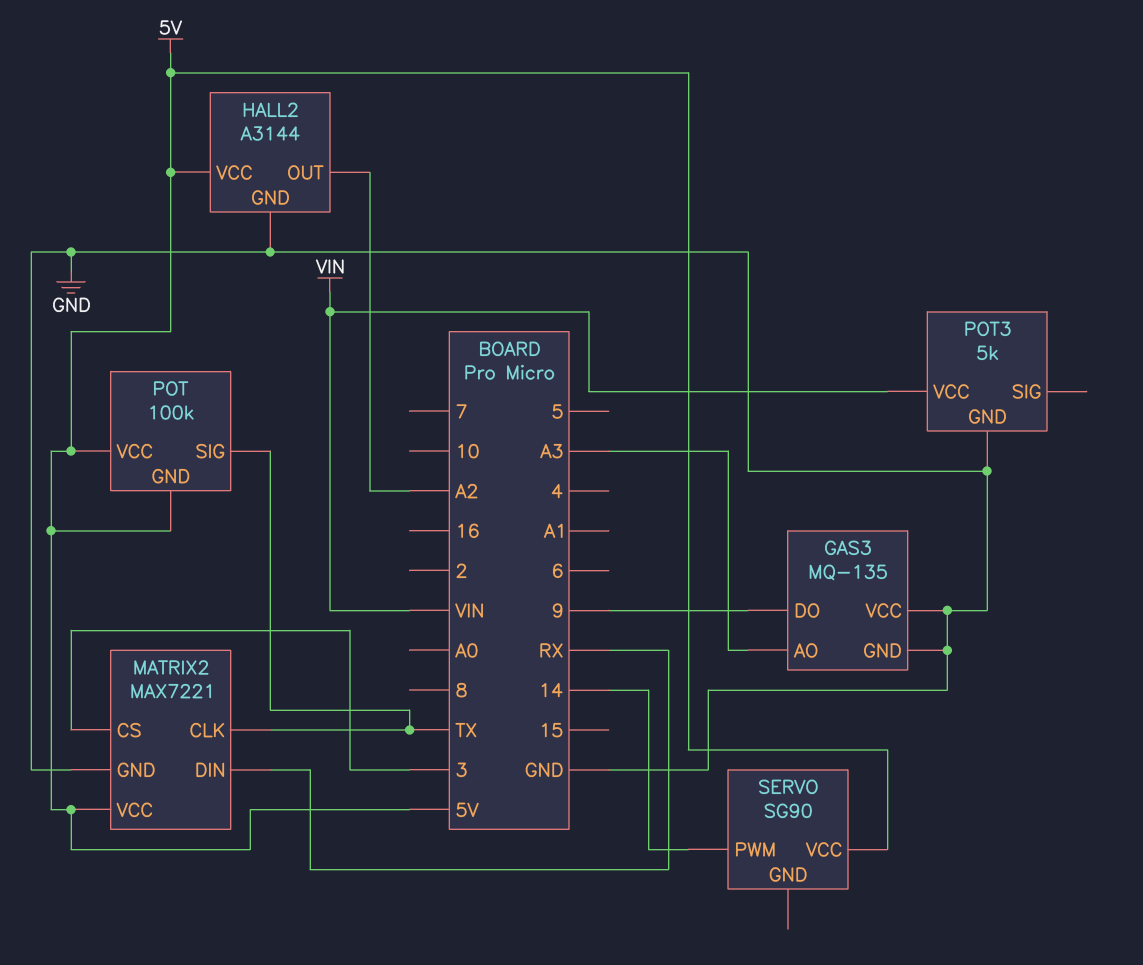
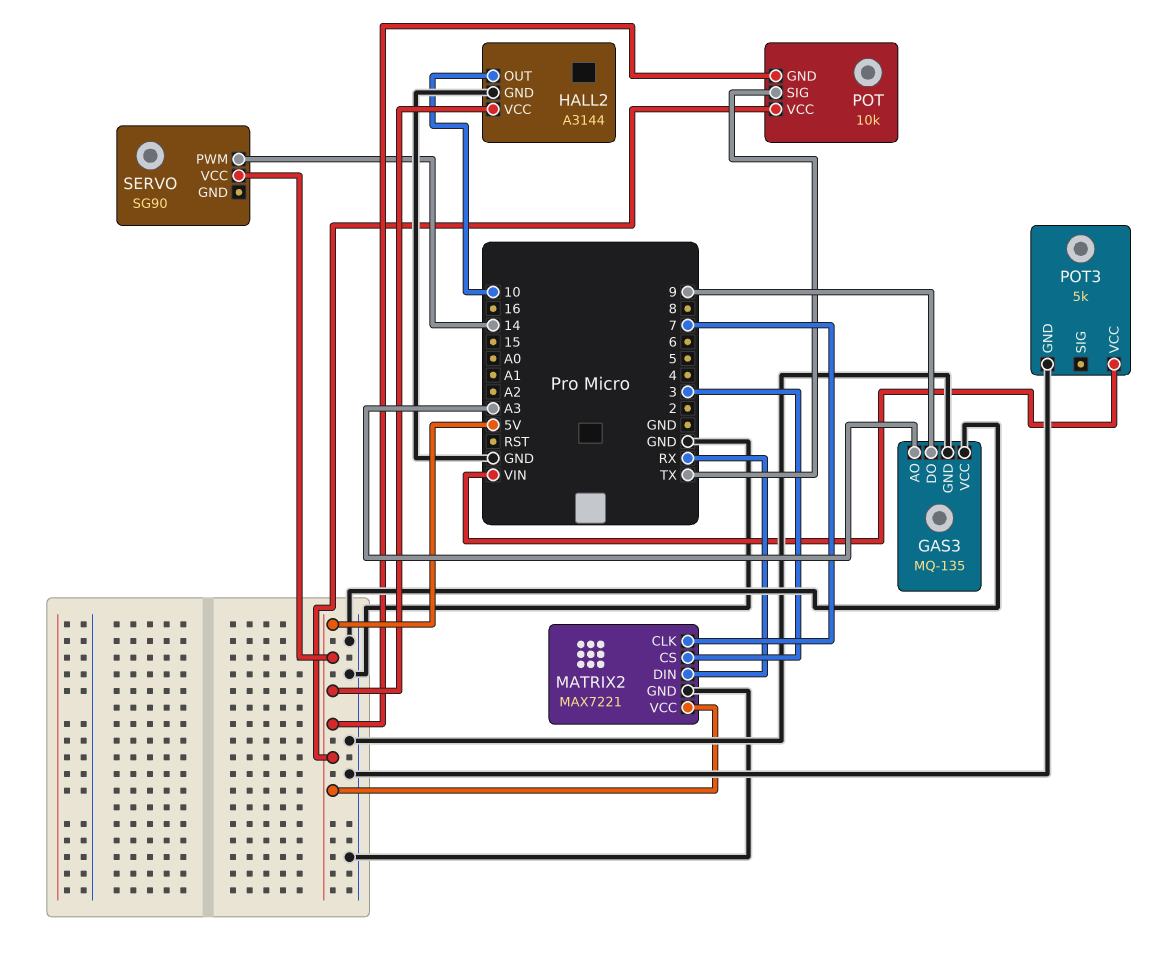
HALL2 pin OUT: A2 -> 10
MATRIX2 pin CLK: TX -> 7
POT: 100k -> 10k

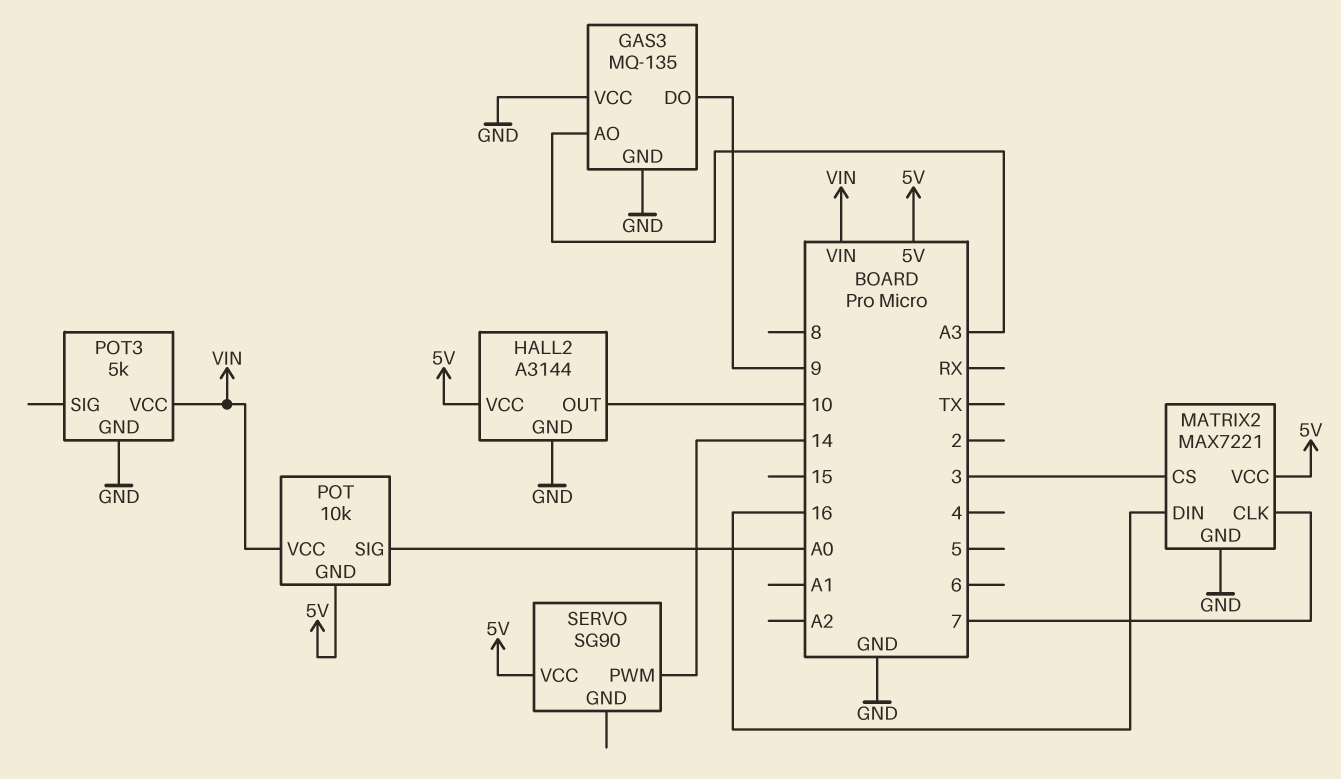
MATRIX2 pin DIN: RX -> 16
POT pin SIG: TX -> A0
POT pin VCC: 5V -> VIN

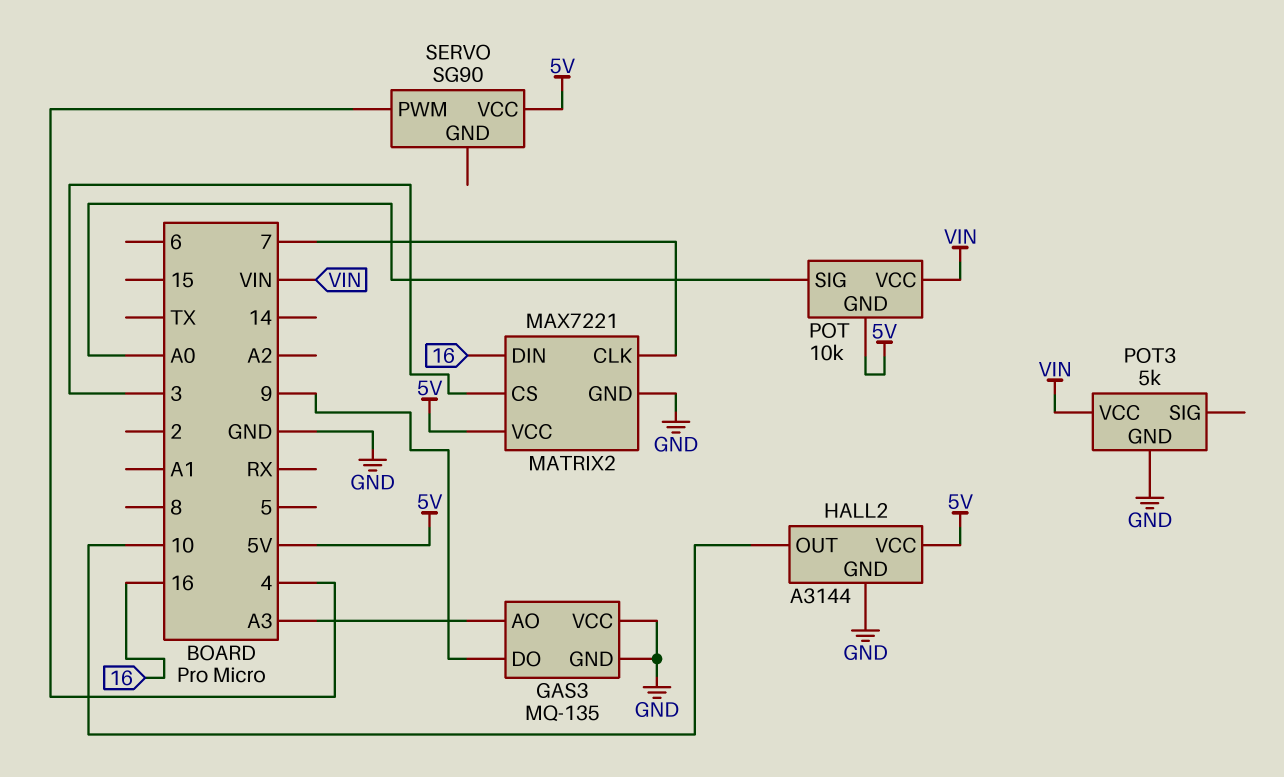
SERVO pin PWM: 14 -> 4

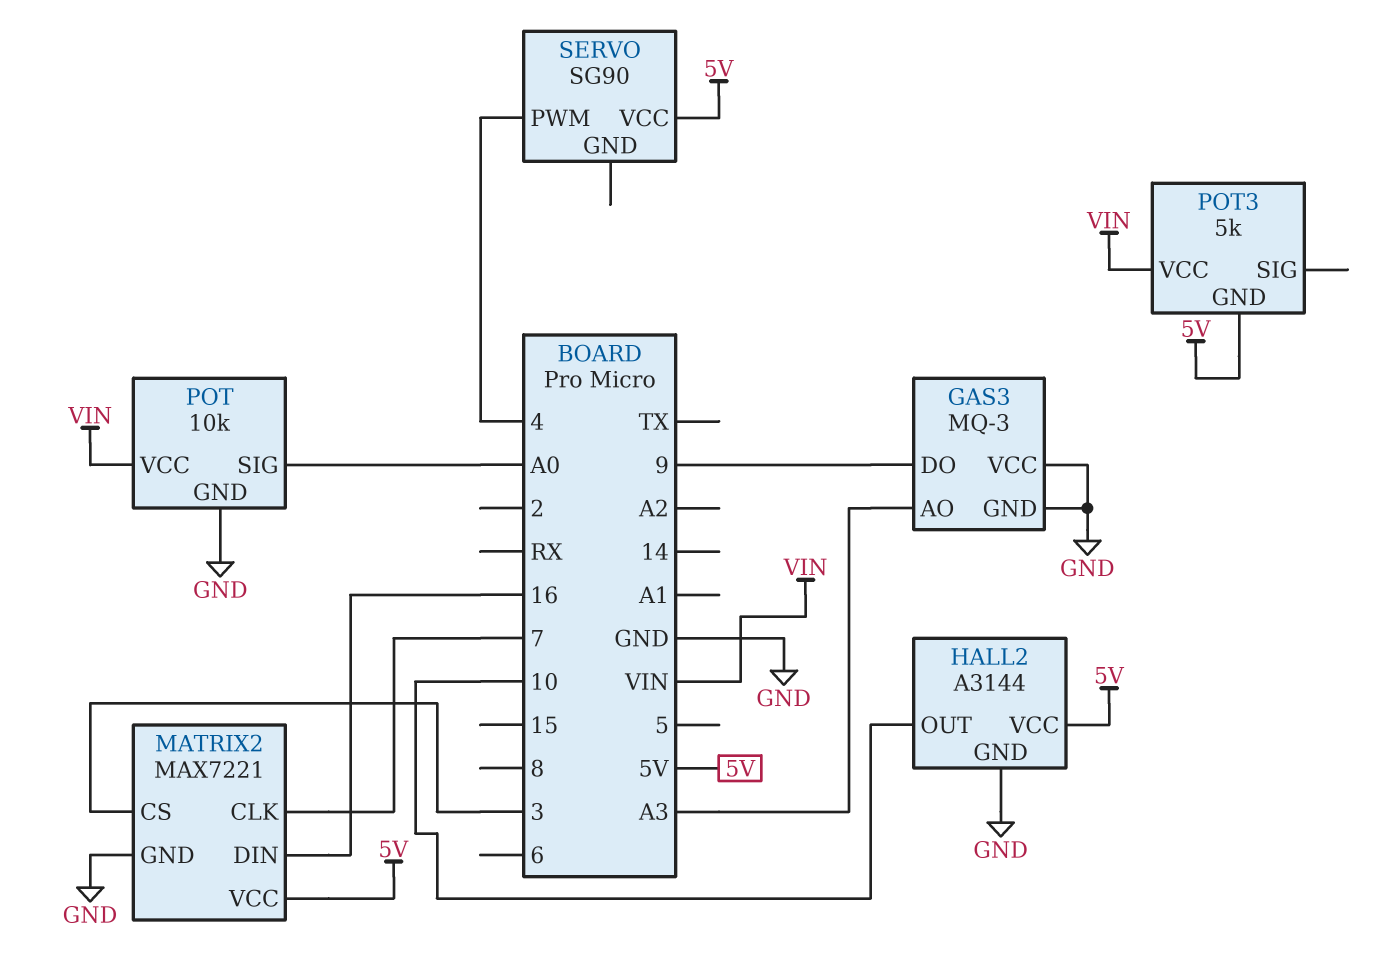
GAS3: MQ-135 -> MQ-3
POT pin GND: 5V -> GND
POT3 pin GND: GND -> 5V

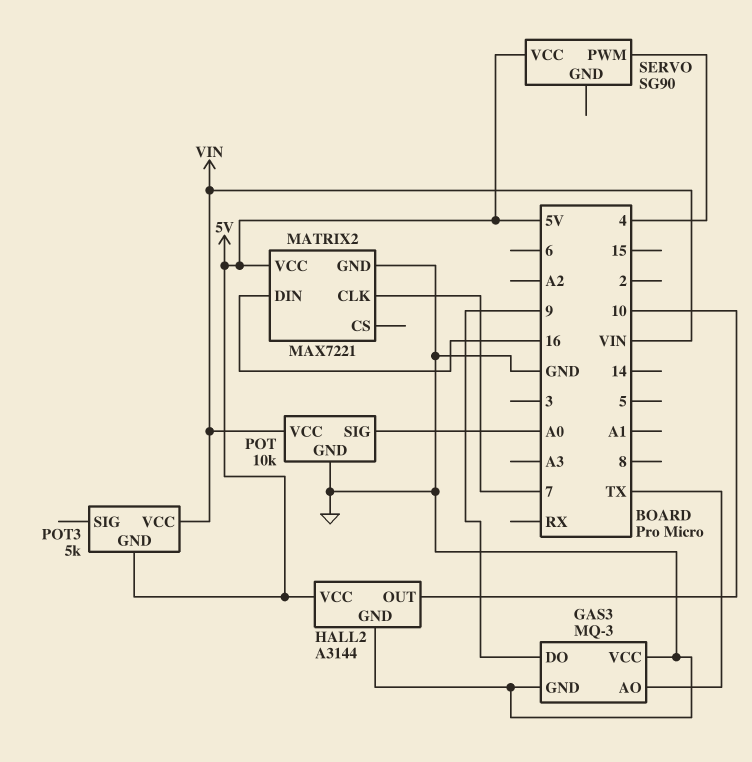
GAS3 pin AO: A3 -> TX
MATRIX2 pin CS: 3 -> none

